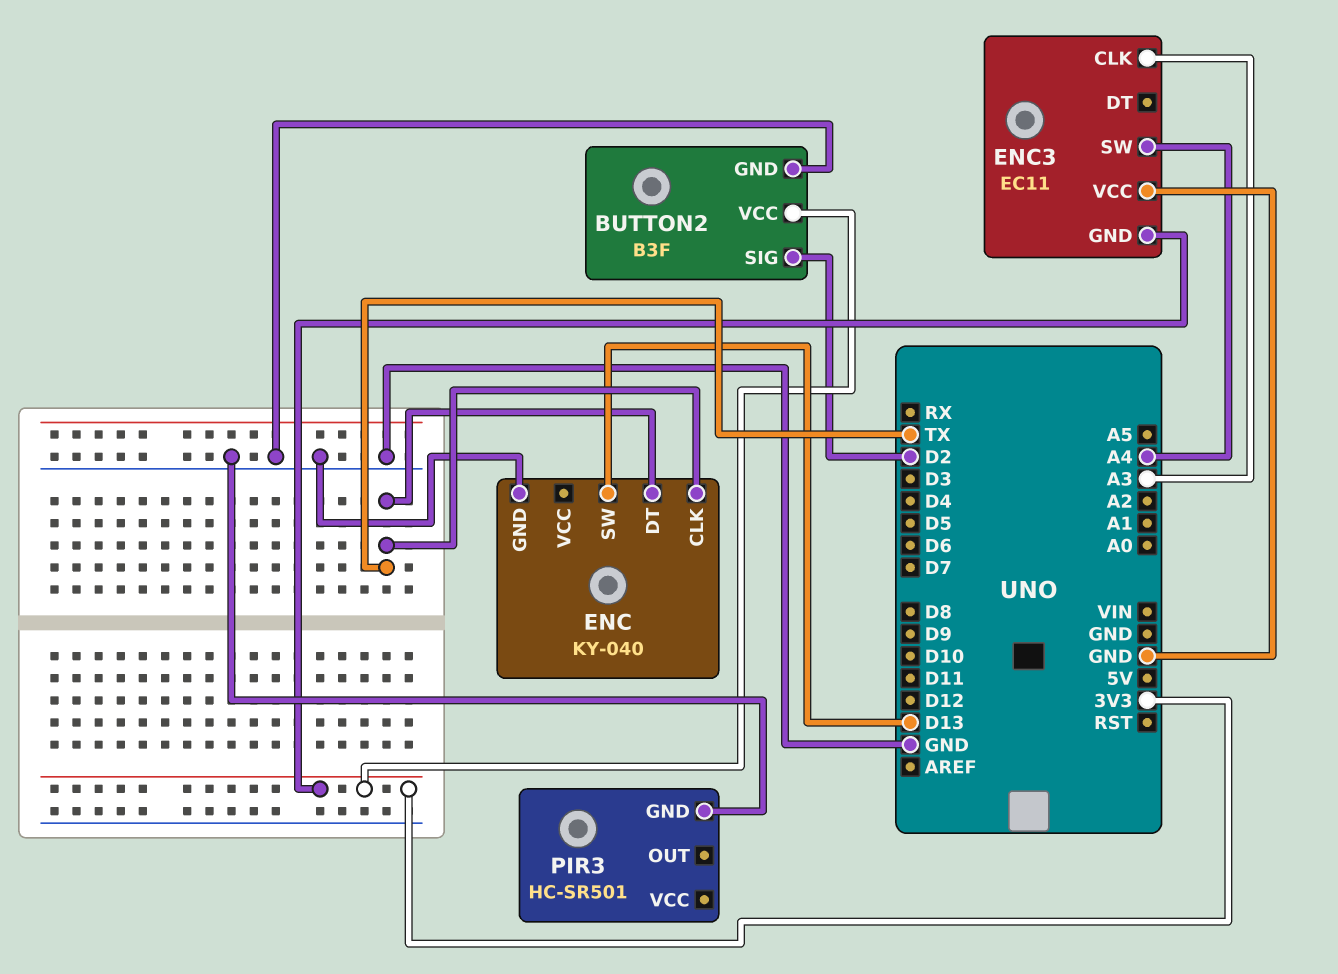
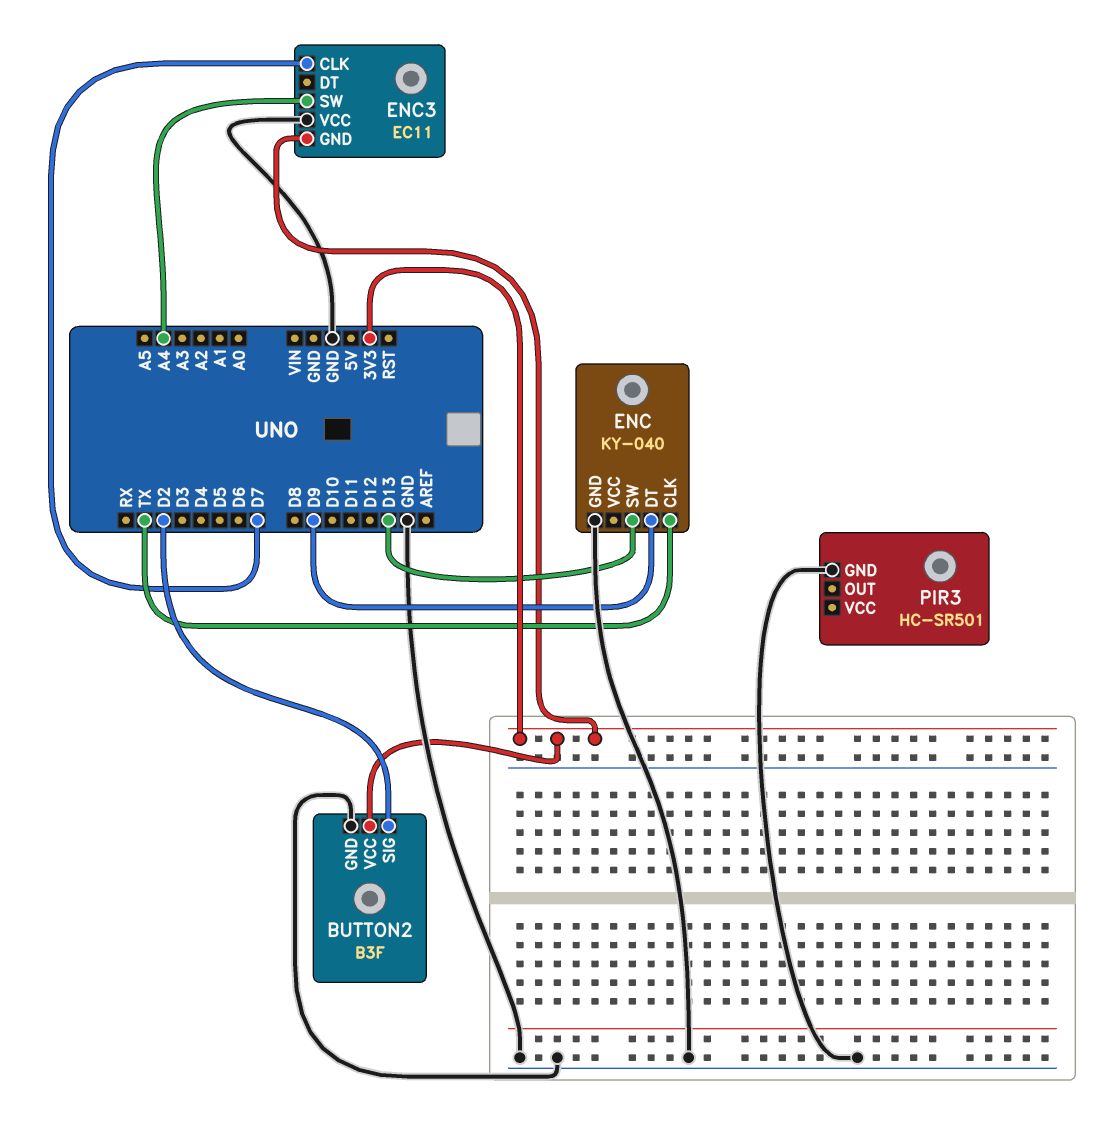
ENC pin DT: TX -> D9
ENC3 pin CLK: A3 -> D7

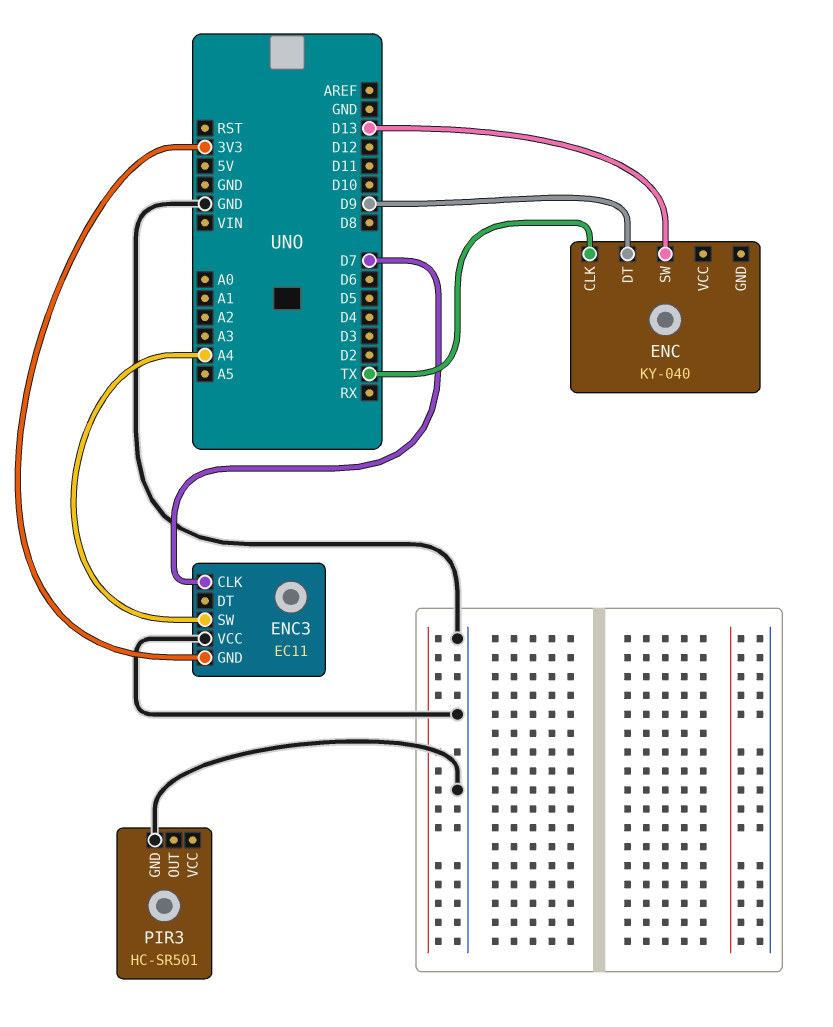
BUTTON2: B3F -> none
BUTTON2 pin GND: GND -> none
BUTTON2 pin SIG: D2 -> none
BUTTON2 pin VCC: 3V3 -> none
ENC pin GND: GND -> none

